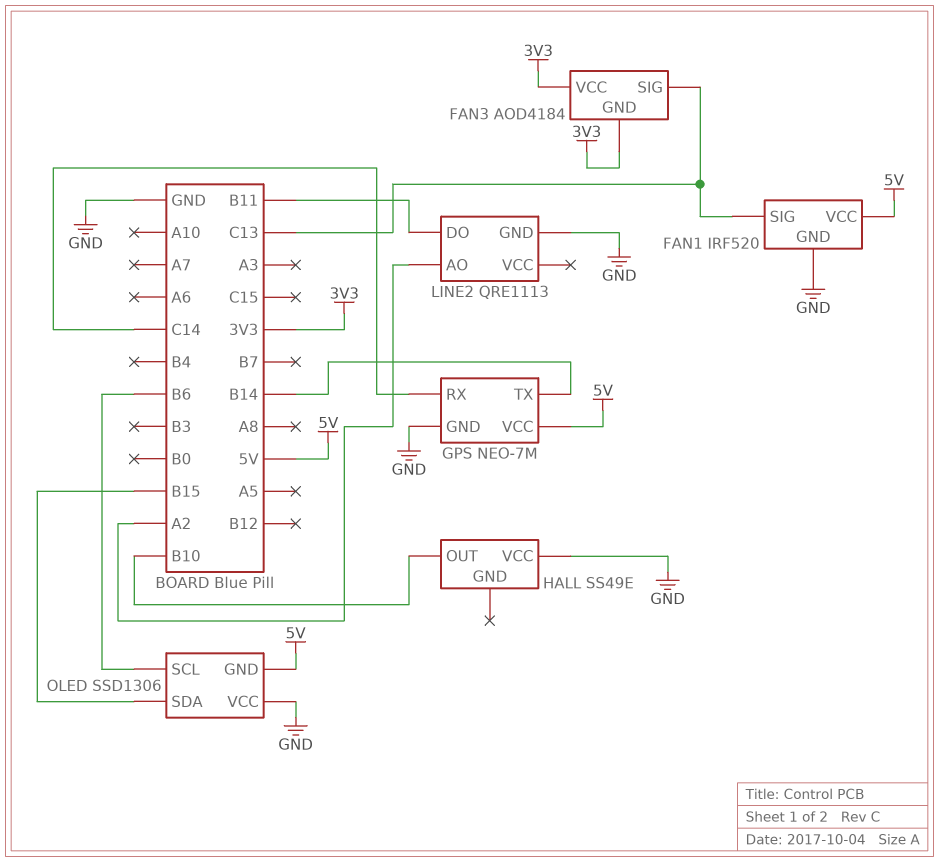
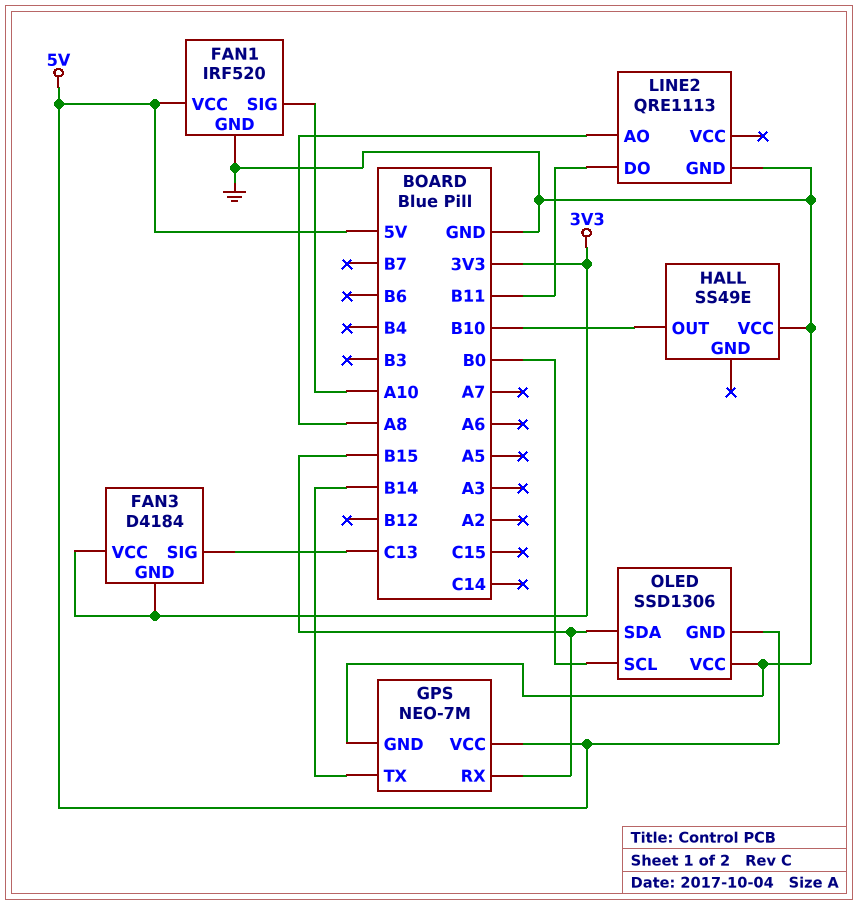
FAN1 pin SIG: C13 -> A10
FAN3: AOD4184 -> D4184
GPS pin RX: C14 -> B15
LINE2 pin AO: A2 -> A8
OLED pin SCL: B6 -> B0

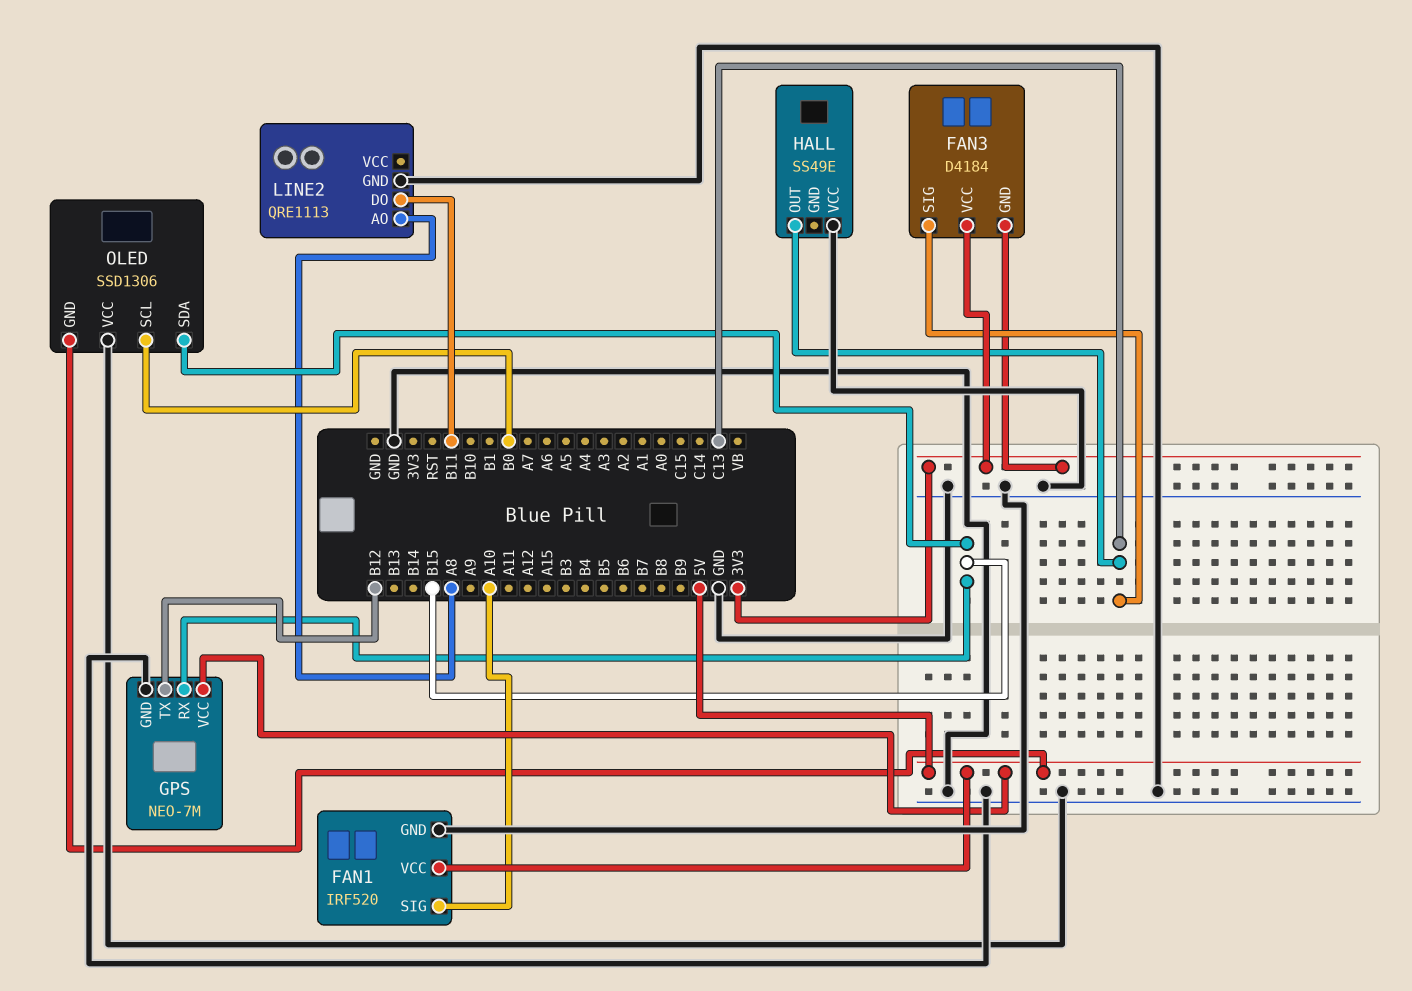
GPS pin TX: B14 -> B12
HALL pin OUT: B10 -> C13

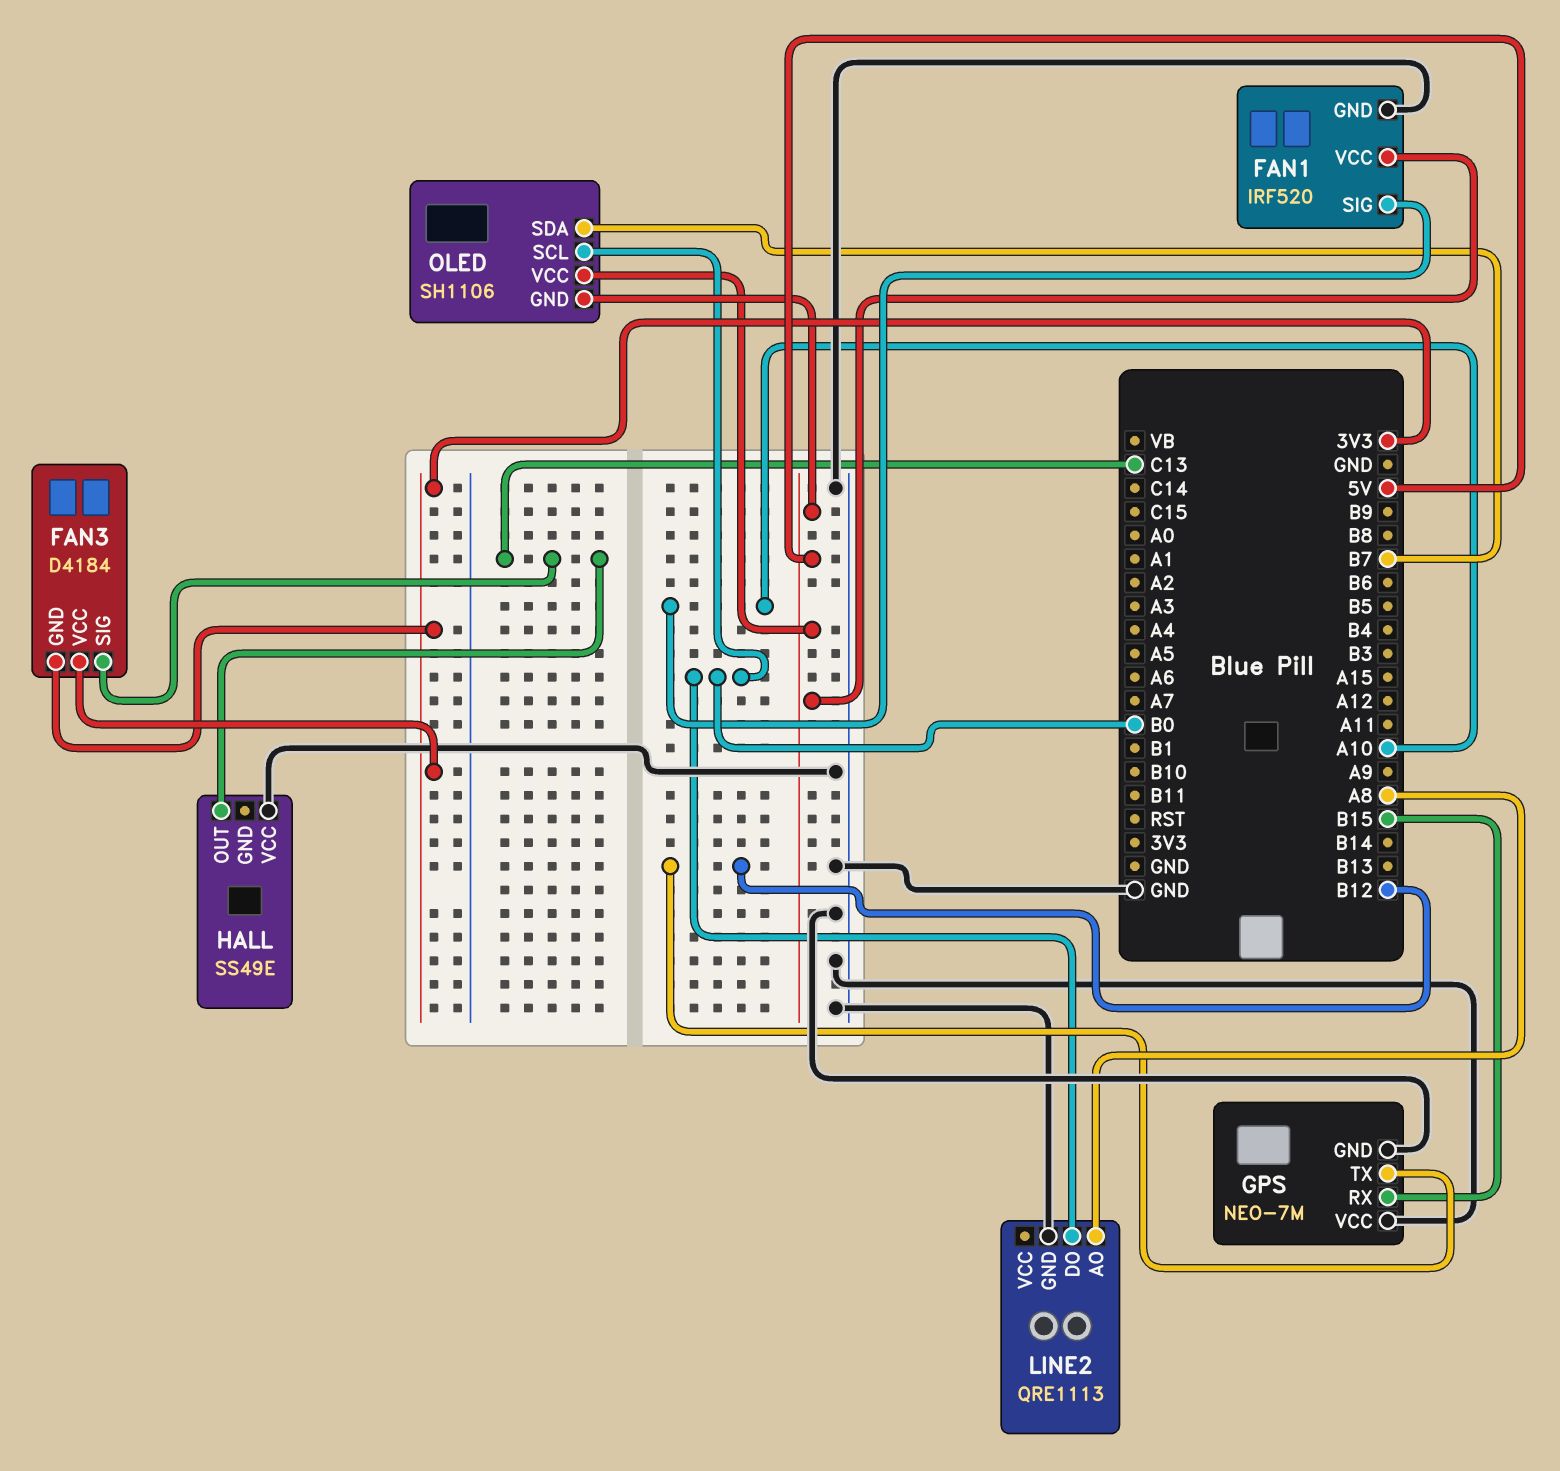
GPS pin VCC: 5V -> GND
LINE2 pin DO: B11 -> B0
OLED: SSD1306 -> SH1106
OLED pin SDA: B15 -> B7
OLED pin VCC: GND -> 5V

